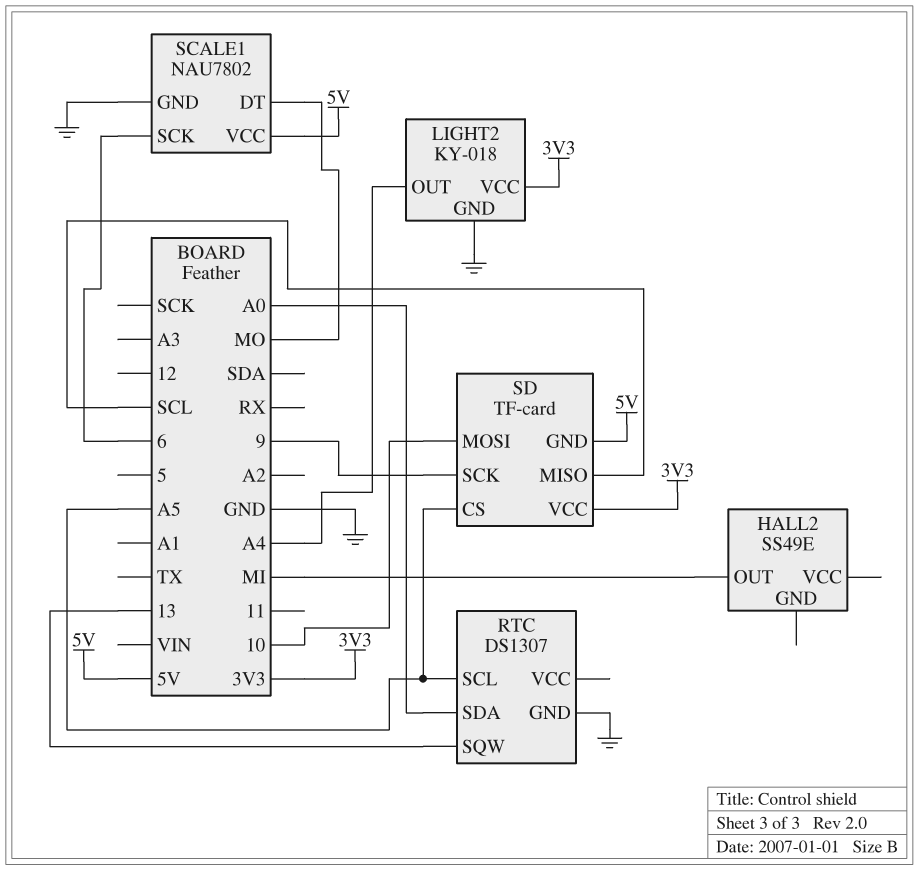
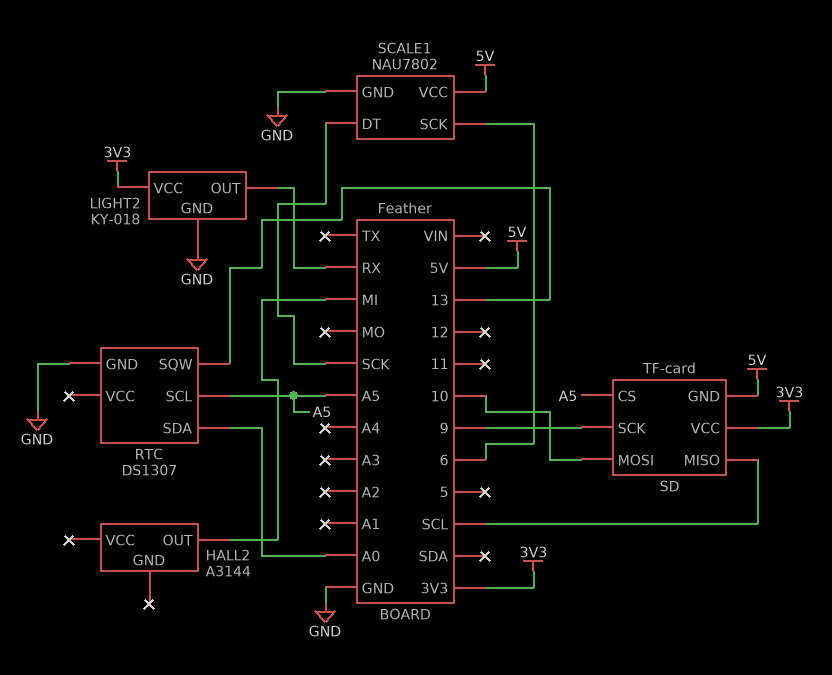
HALL2: SS49E -> A3144
LIGHT2 pin OUT: A4 -> RX
SCALE1 pin DT: MO -> SCK

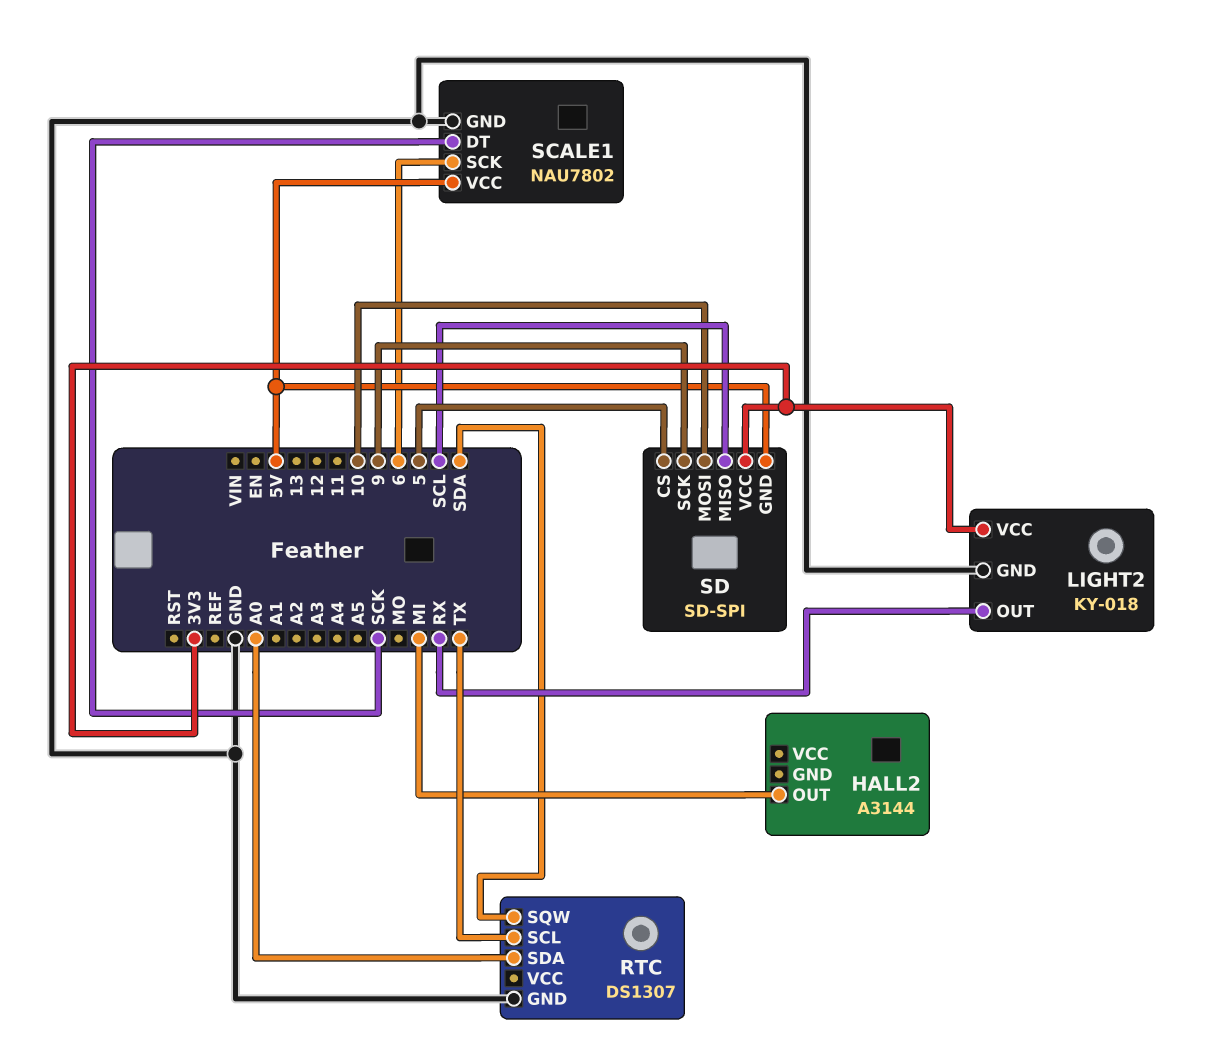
RTC pin SCL: A5 -> TX
RTC pin SQW: 13 -> SDA
SD: TF-card -> SD-SPI
SD pin CS: A5 -> 5

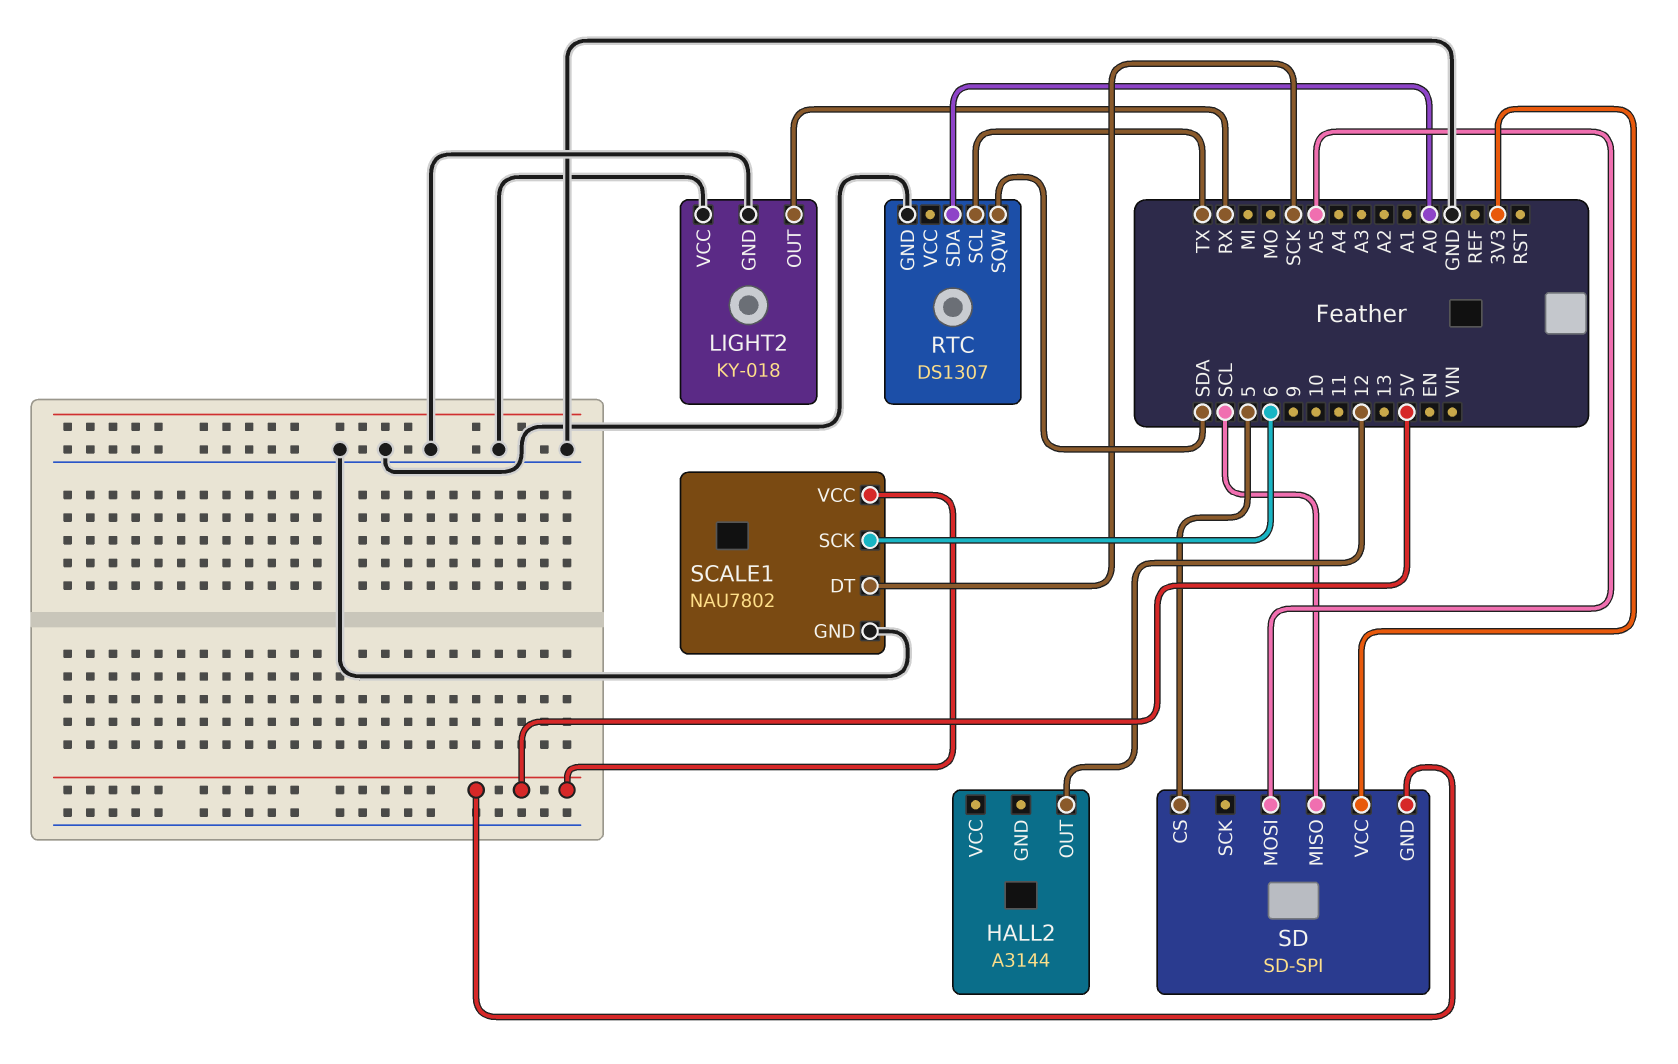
HALL2 pin OUT: MI -> 12
LIGHT2 pin VCC: 3V3 -> GND
SD pin MOSI: 10 -> A5
SD pin SCK: 9 -> none

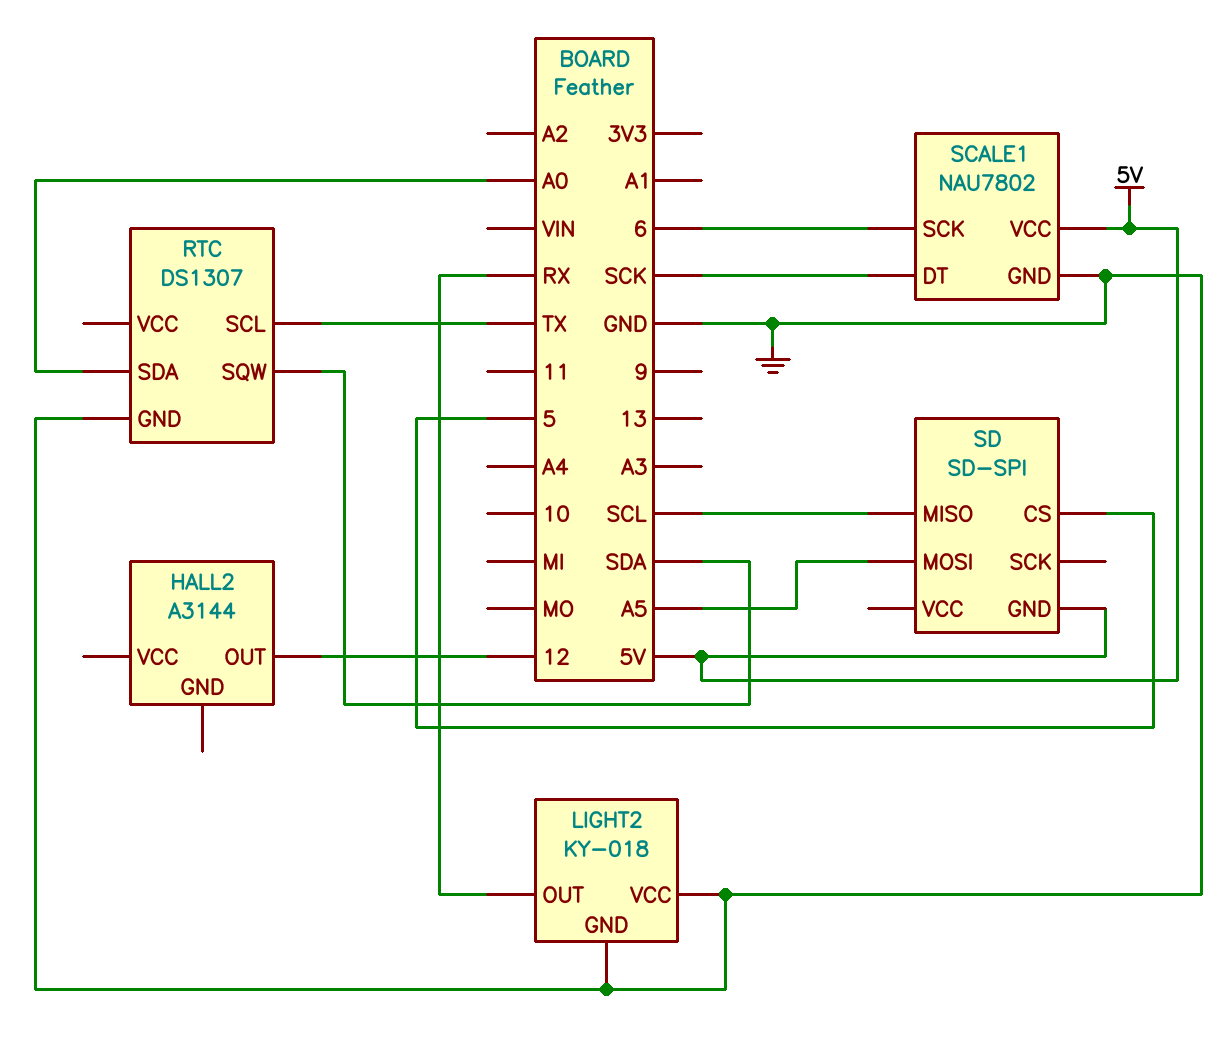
SD pin VCC: 3V3 -> none

